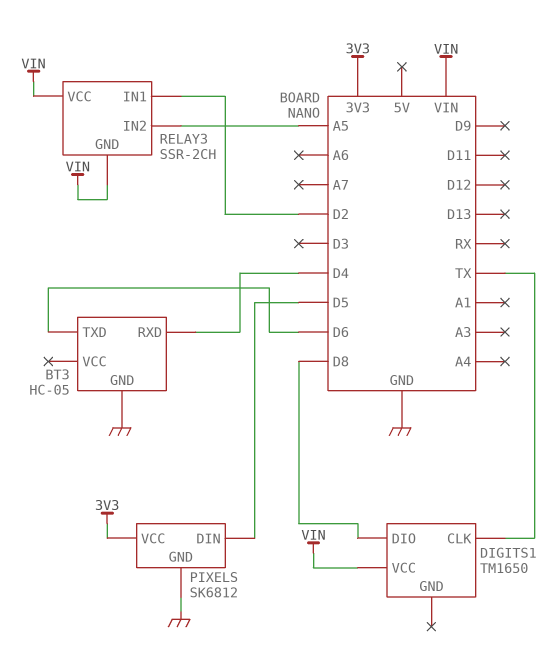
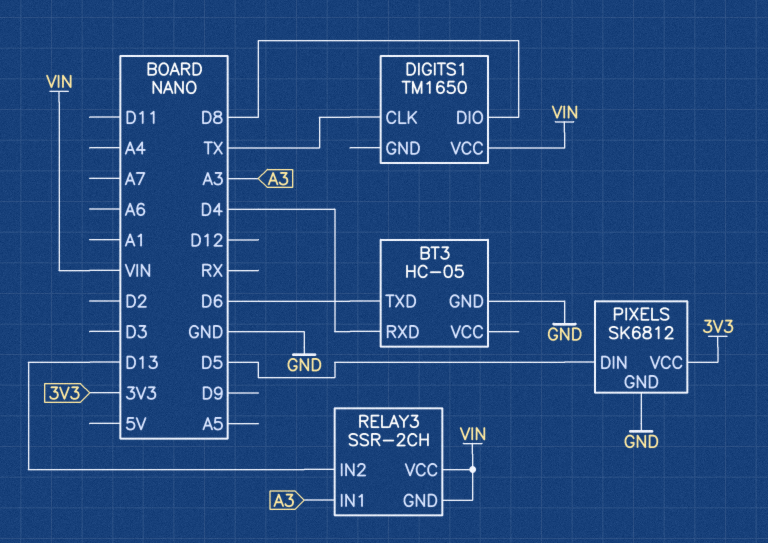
RELAY3 pin IN1: D2 -> A3
RELAY3 pin IN2: A5 -> D13

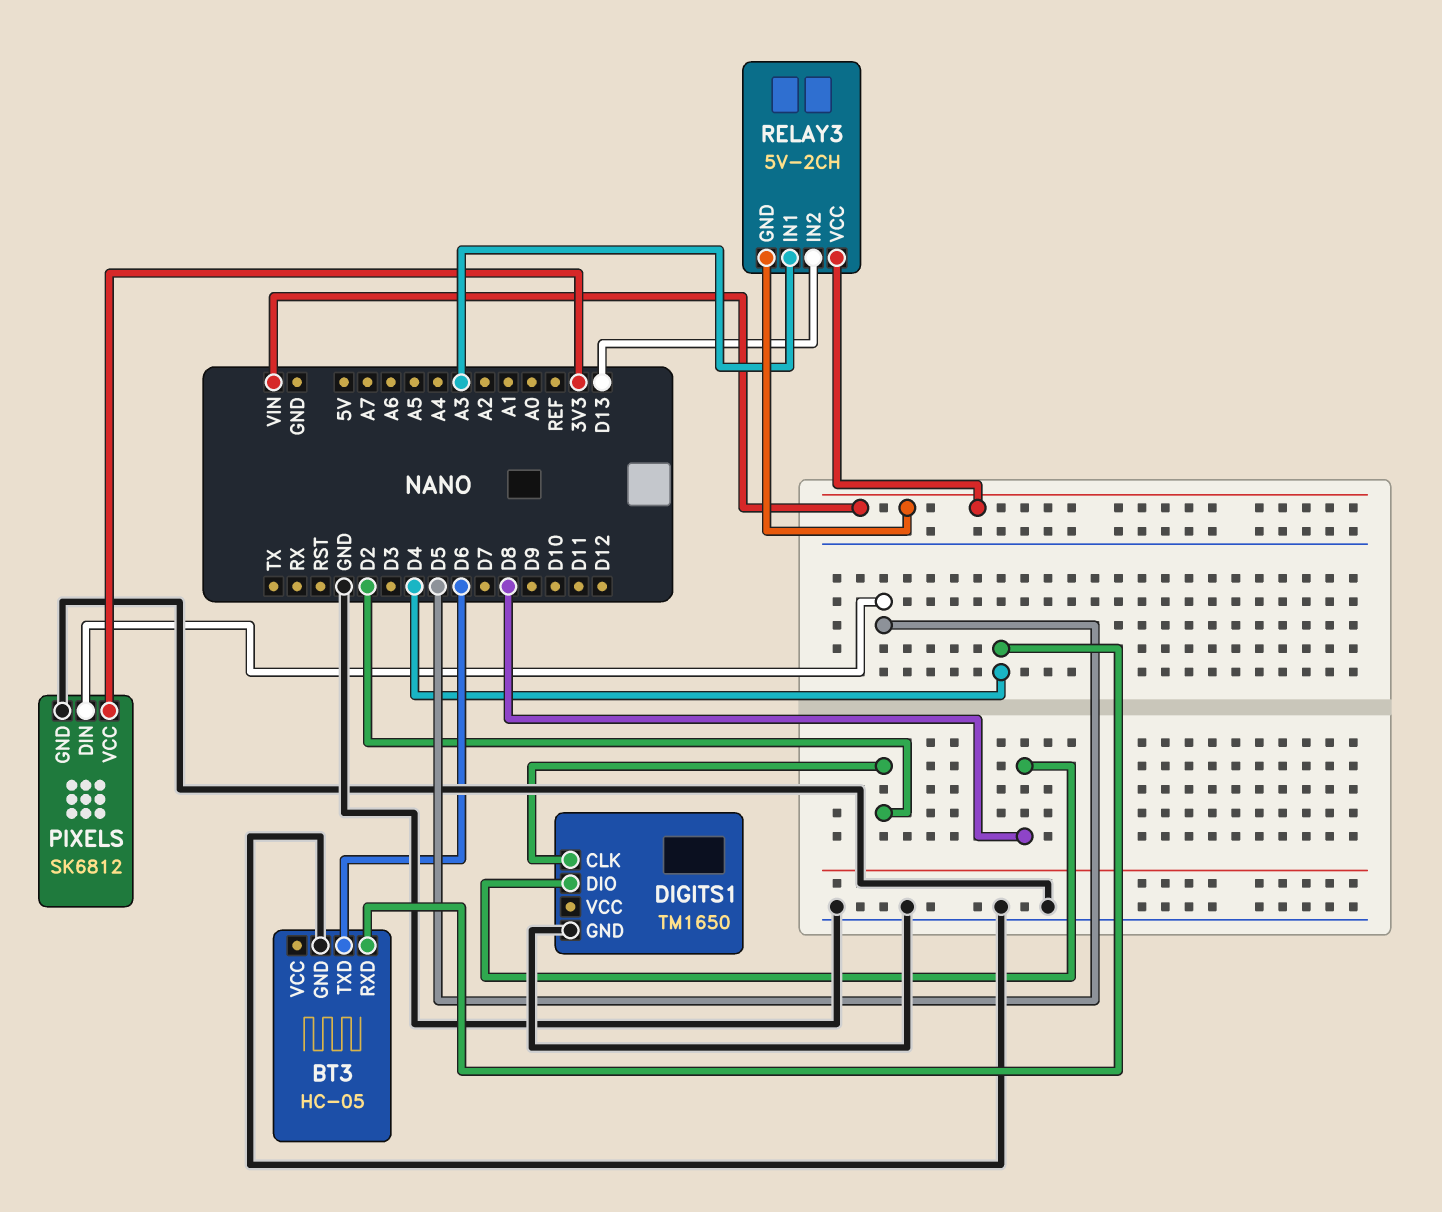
DIGITS1 pin CLK: TX -> D2
DIGITS1 pin GND: none -> GND
DIGITS1 pin VCC: VIN -> none
RELAY3: SSR-2CH -> 5V-2CH

